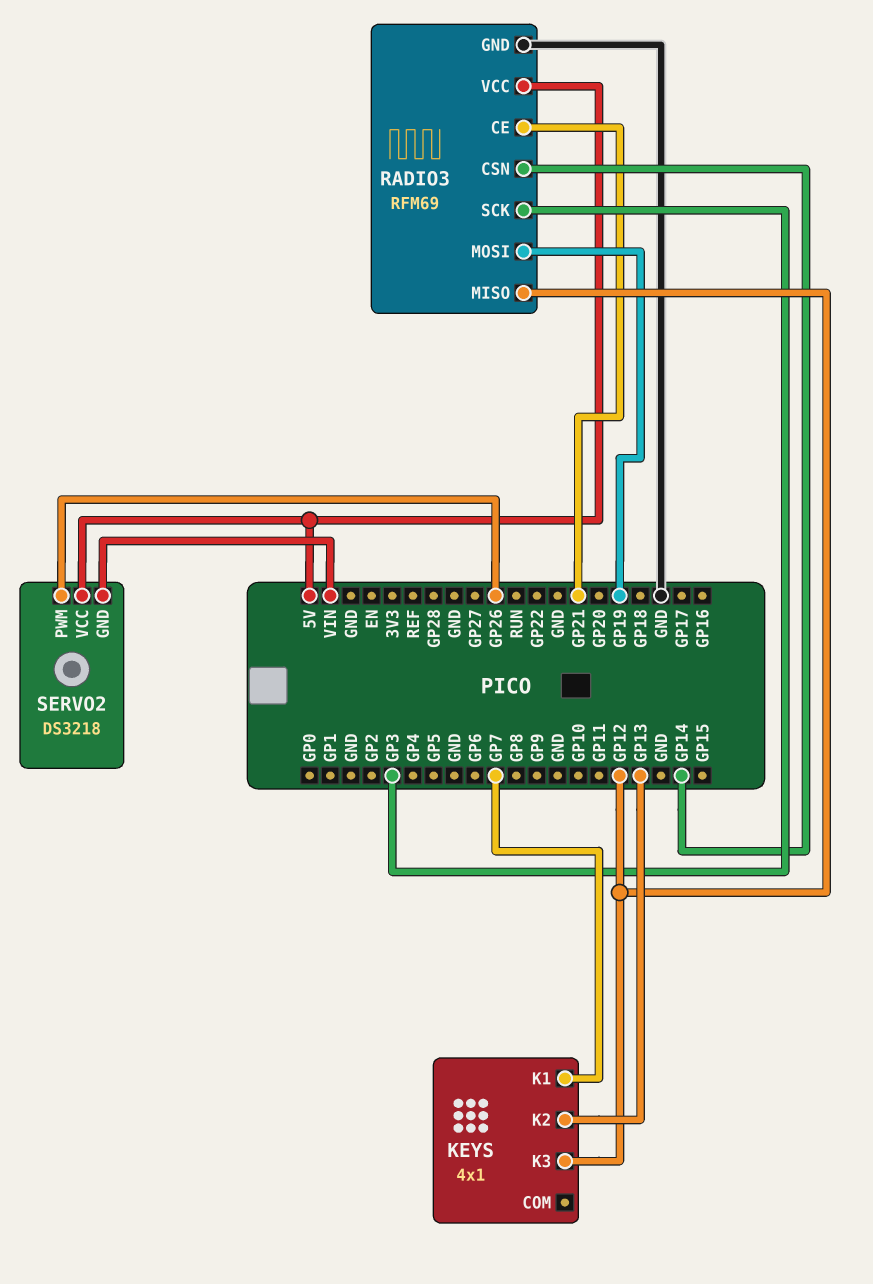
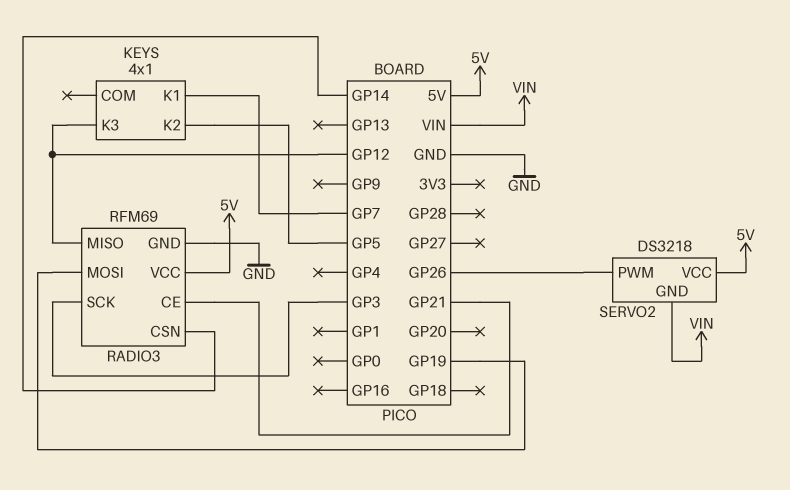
KEYS pin K2: GP13 -> GP5

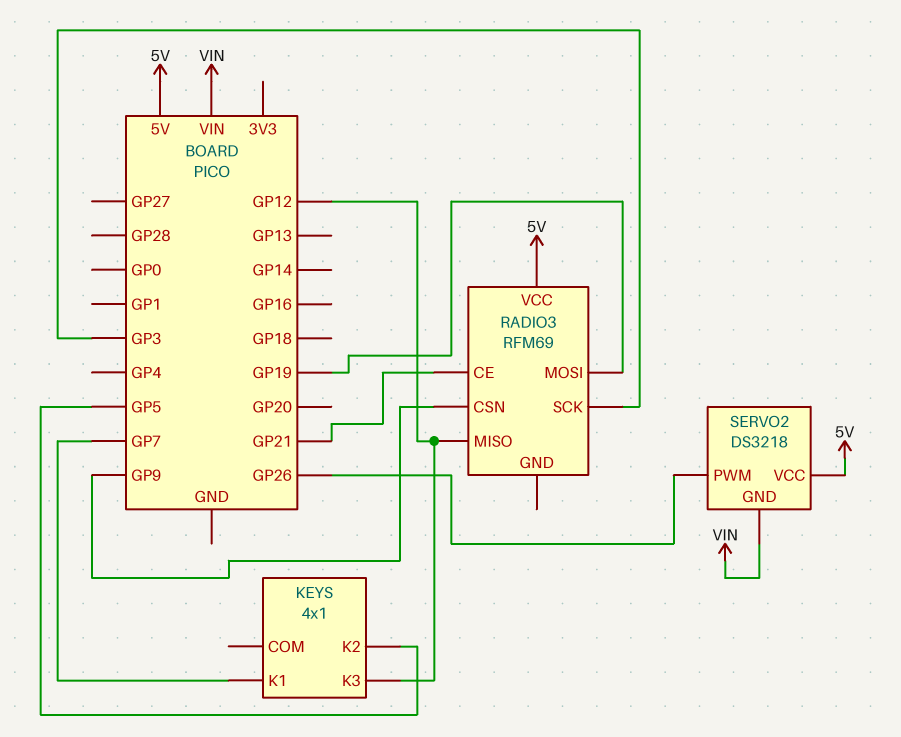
RADIO3 pin CSN: GP14 -> GP9
RADIO3 pin GND: GND -> none

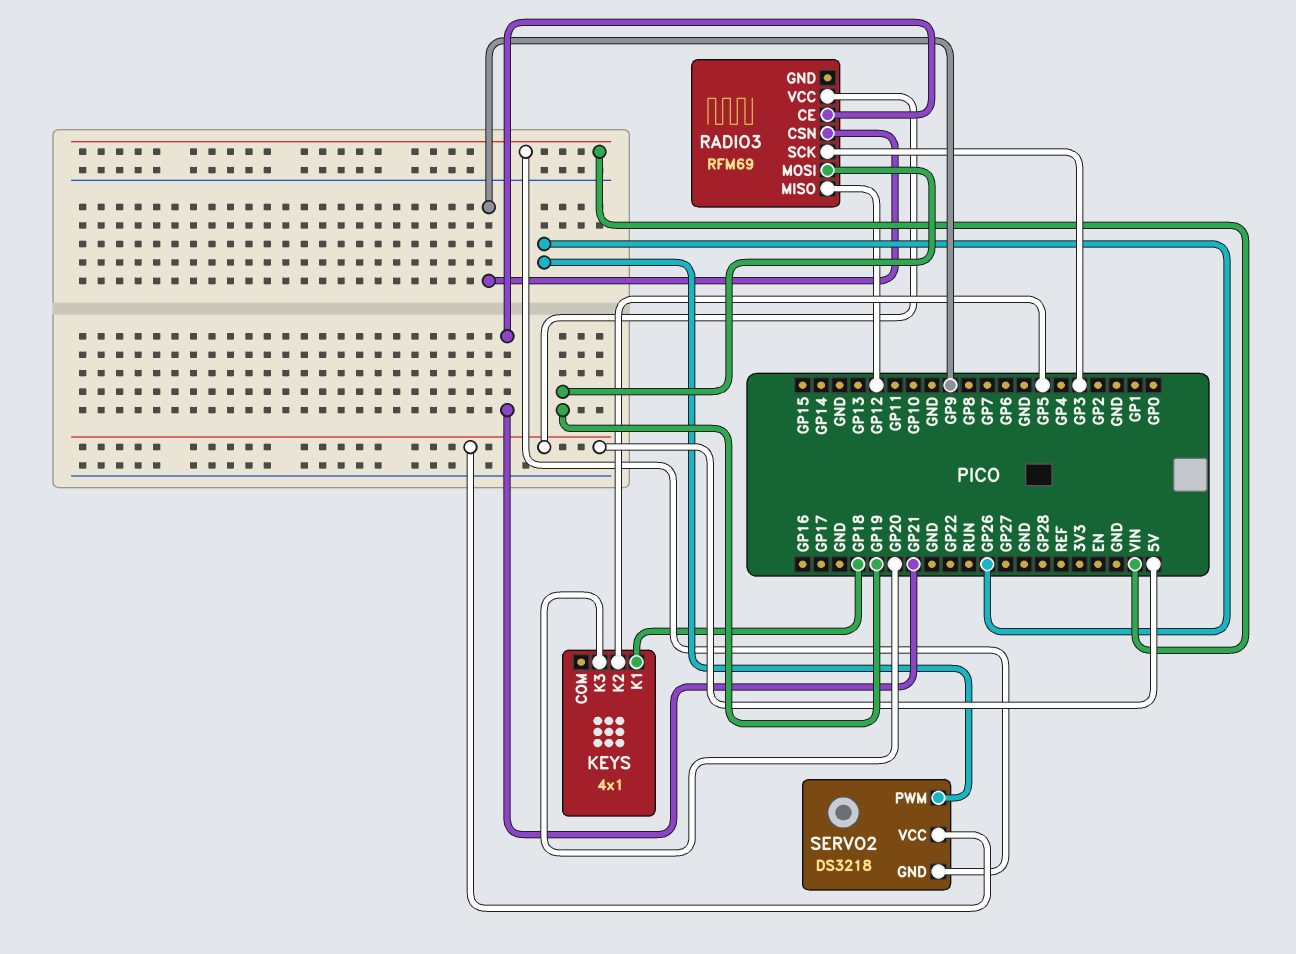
KEYS pin K1: GP7 -> GP18
KEYS pin K3: GP12 -> GP20

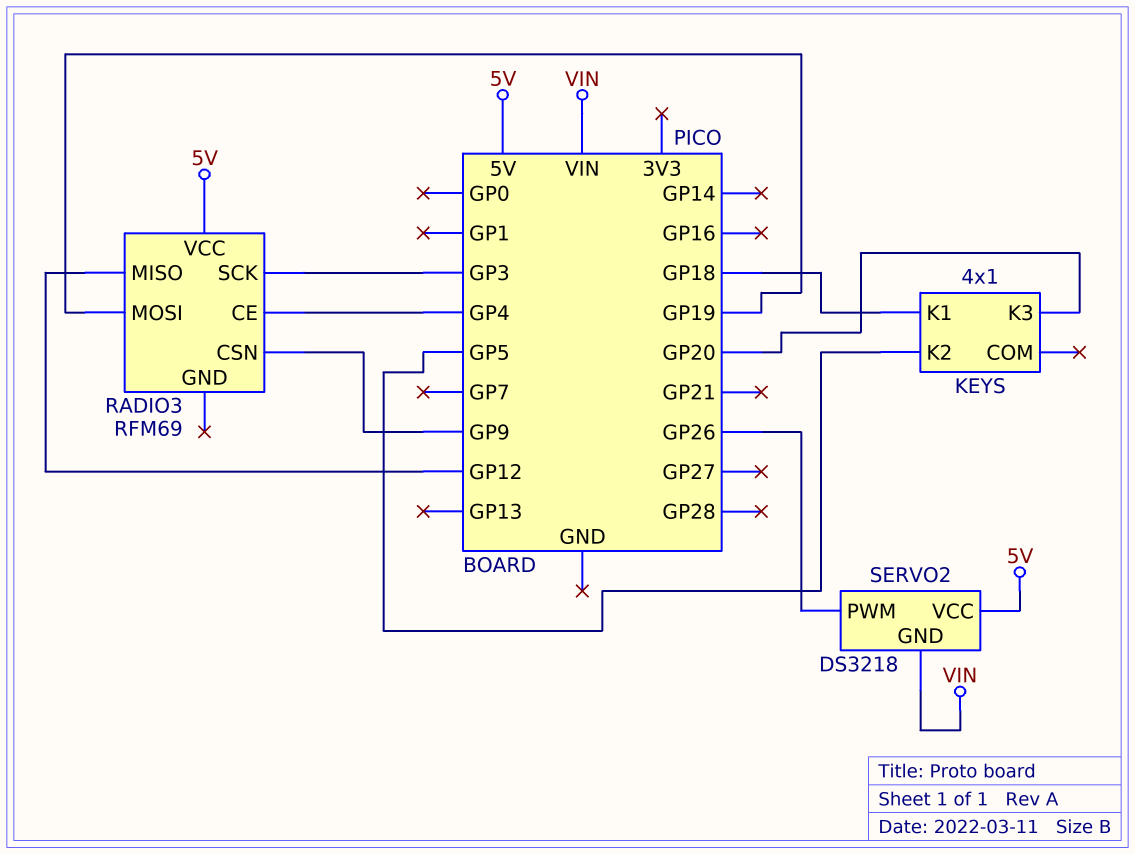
RADIO3 pin CE: GP21 -> GP4

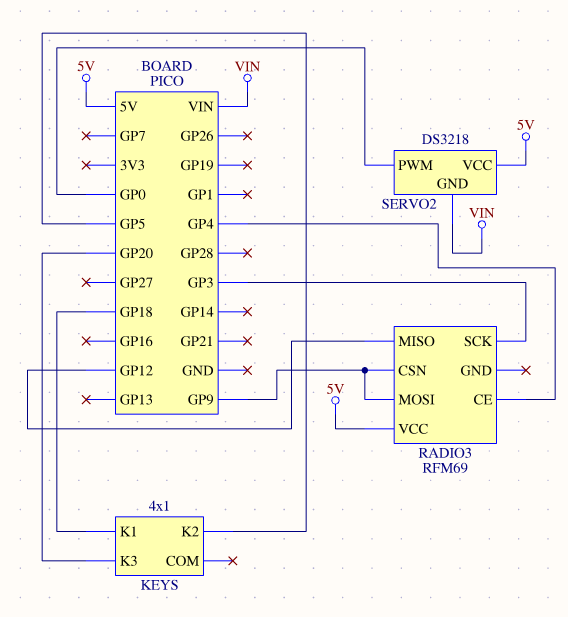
RADIO3 pin MOSI: GP19 -> GP9
SERVO2 pin PWM: GP26 -> GP0

